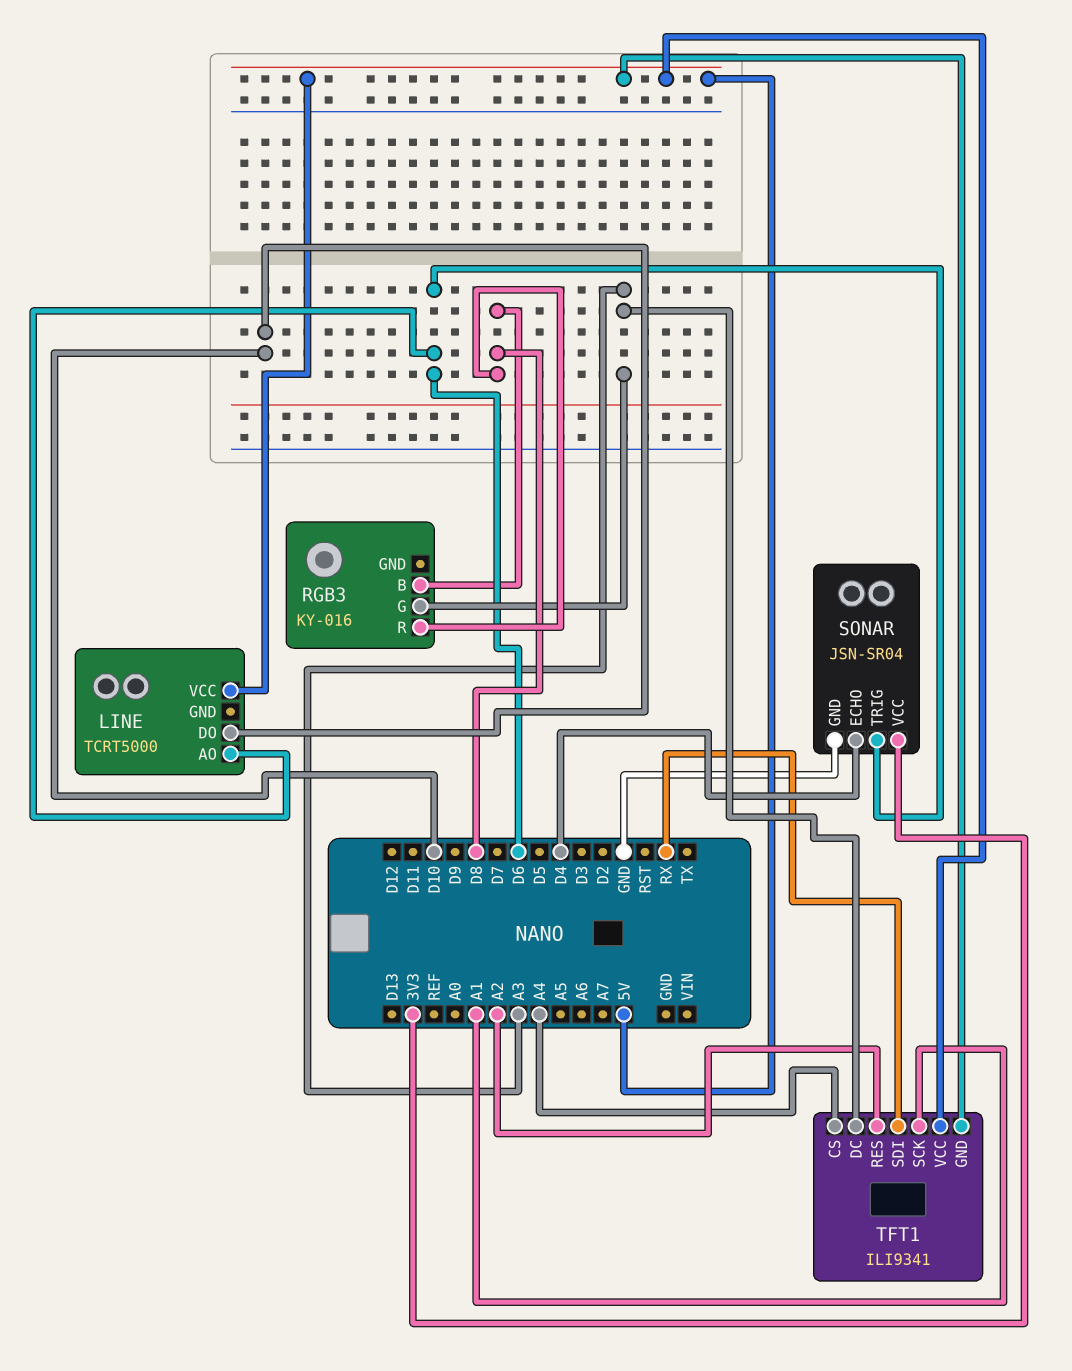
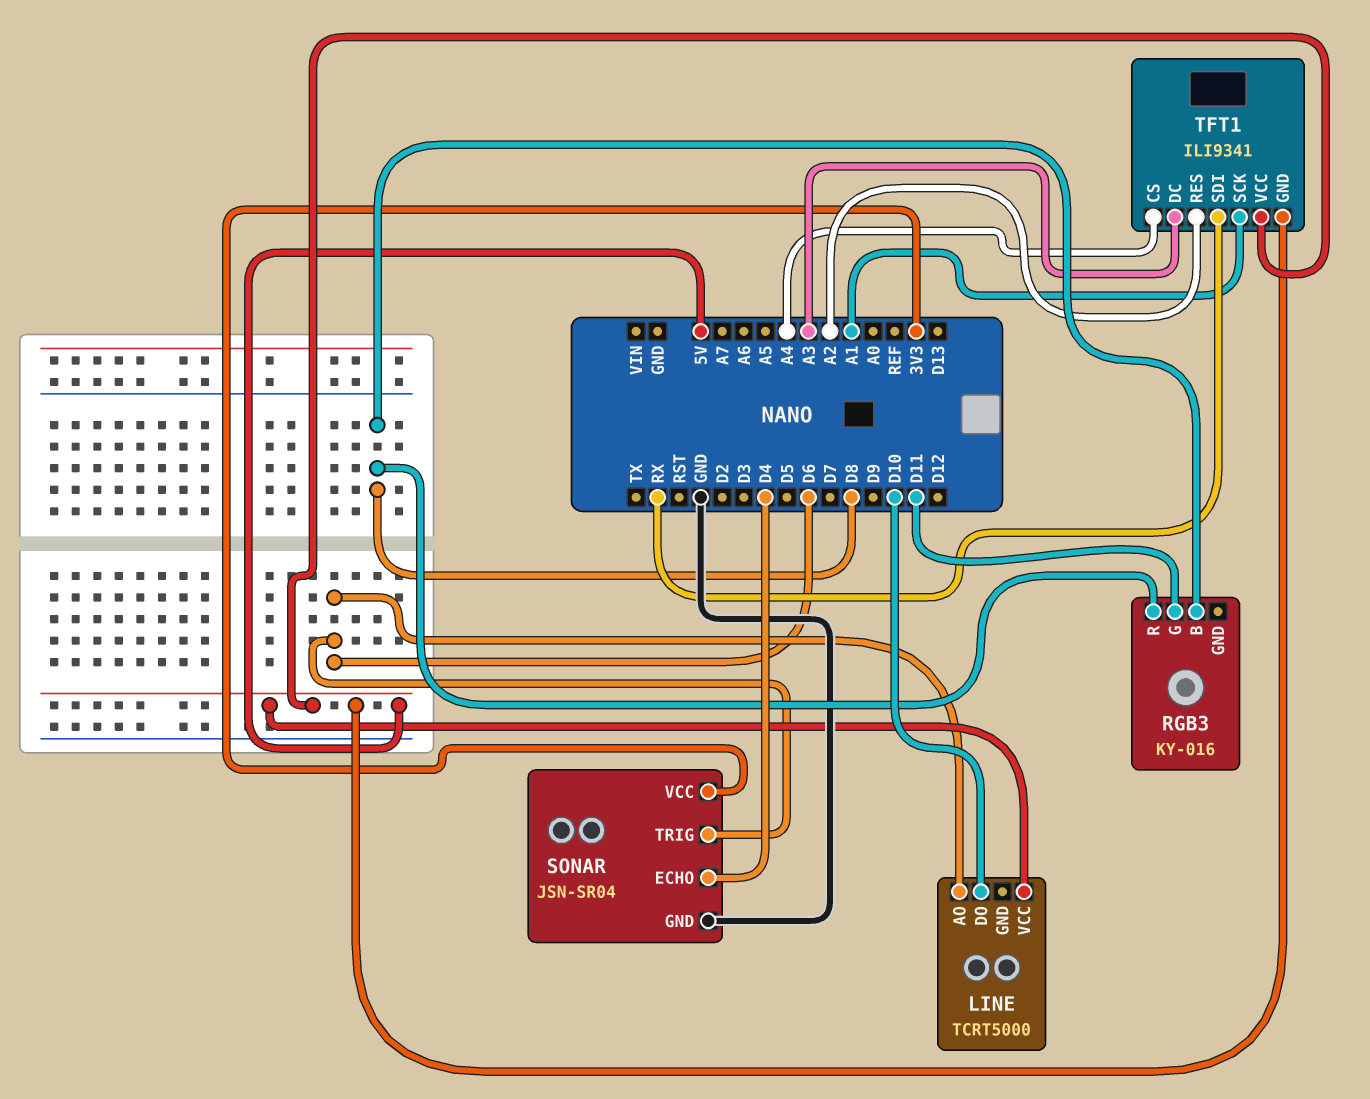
RGB3 pin G: A3 -> D11

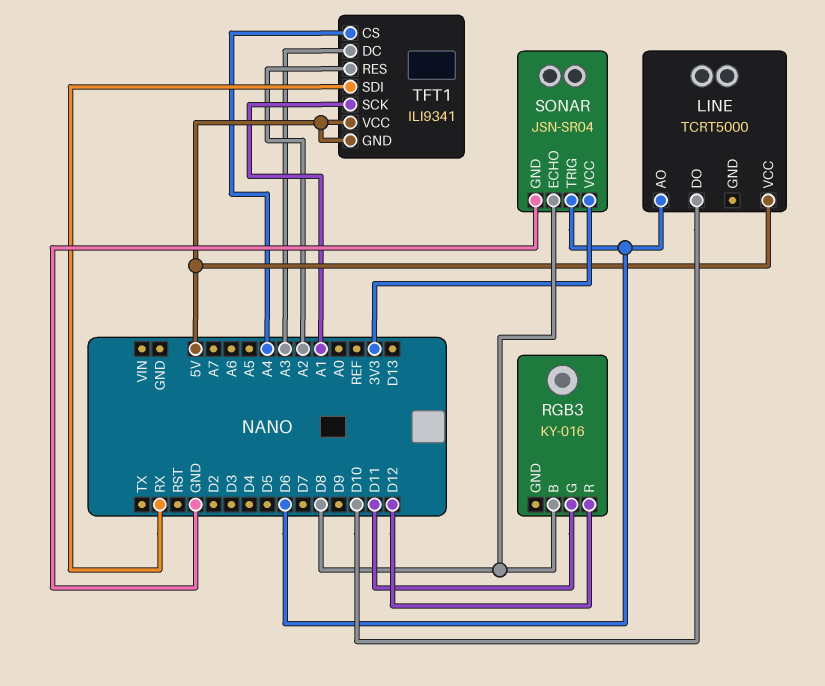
RGB3 pin R: D8 -> D12
SONAR pin ECHO: D4 -> D8

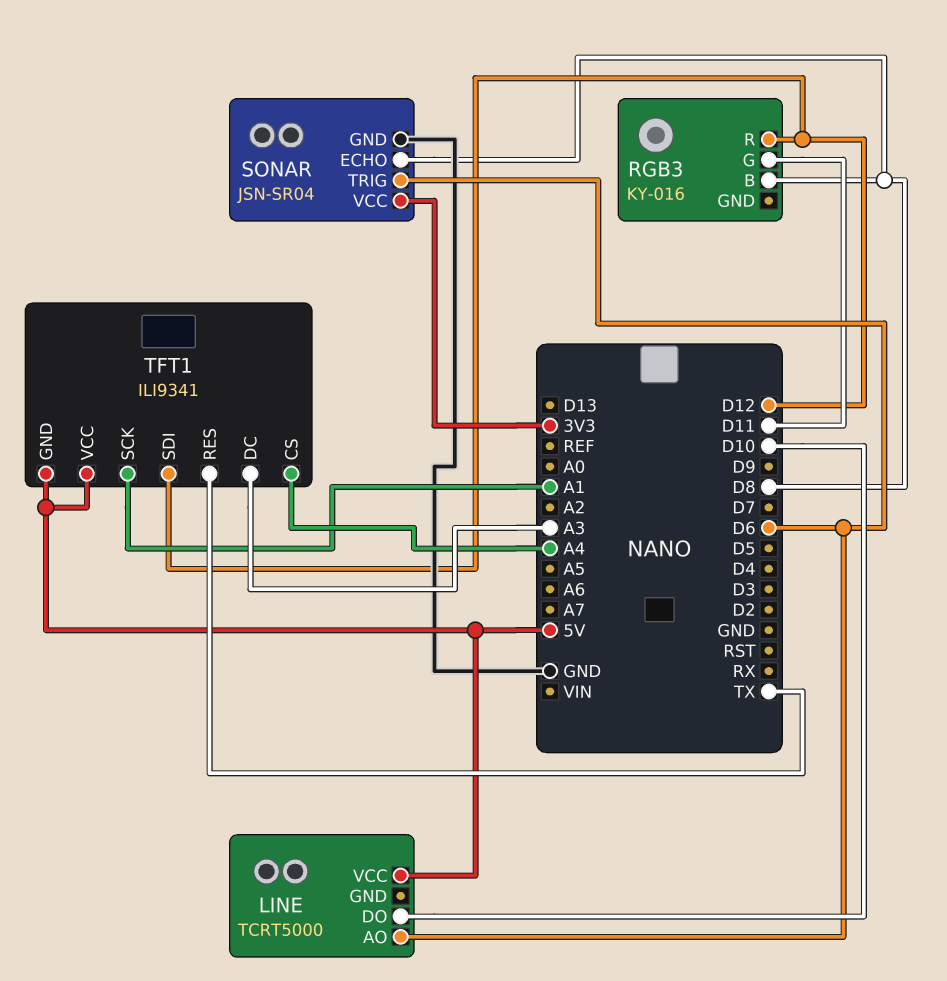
TFT1 pin RES: A2 -> TX
TFT1 pin SDI: RX -> D12

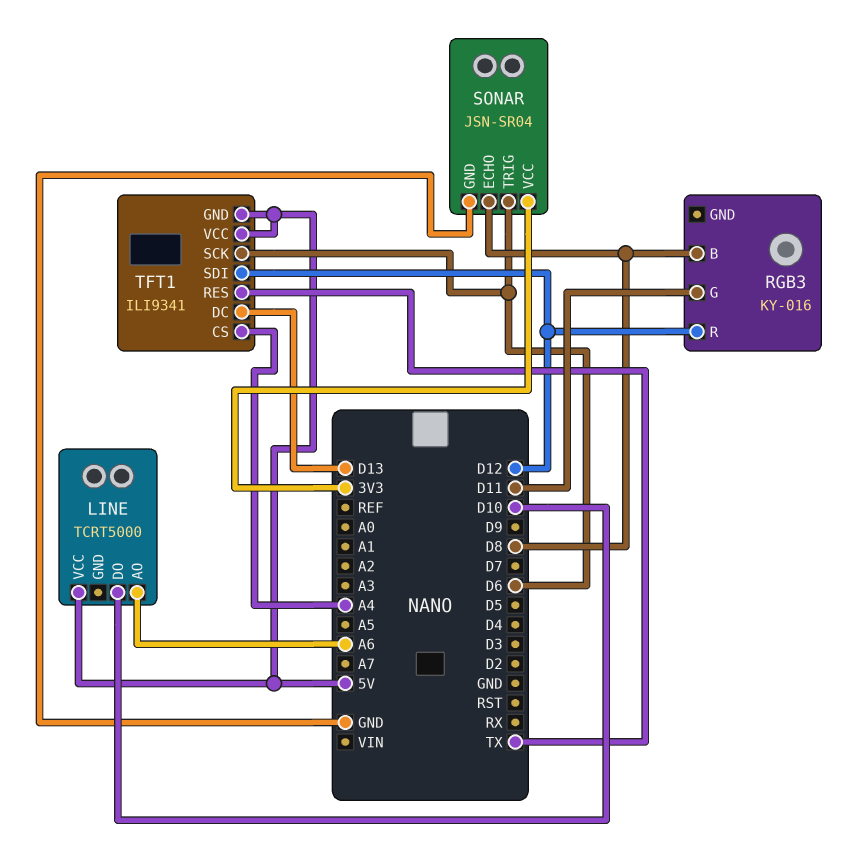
LINE pin AO: D6 -> A6
TFT1 pin DC: A3 -> D13
TFT1 pin SCK: A1 -> D6

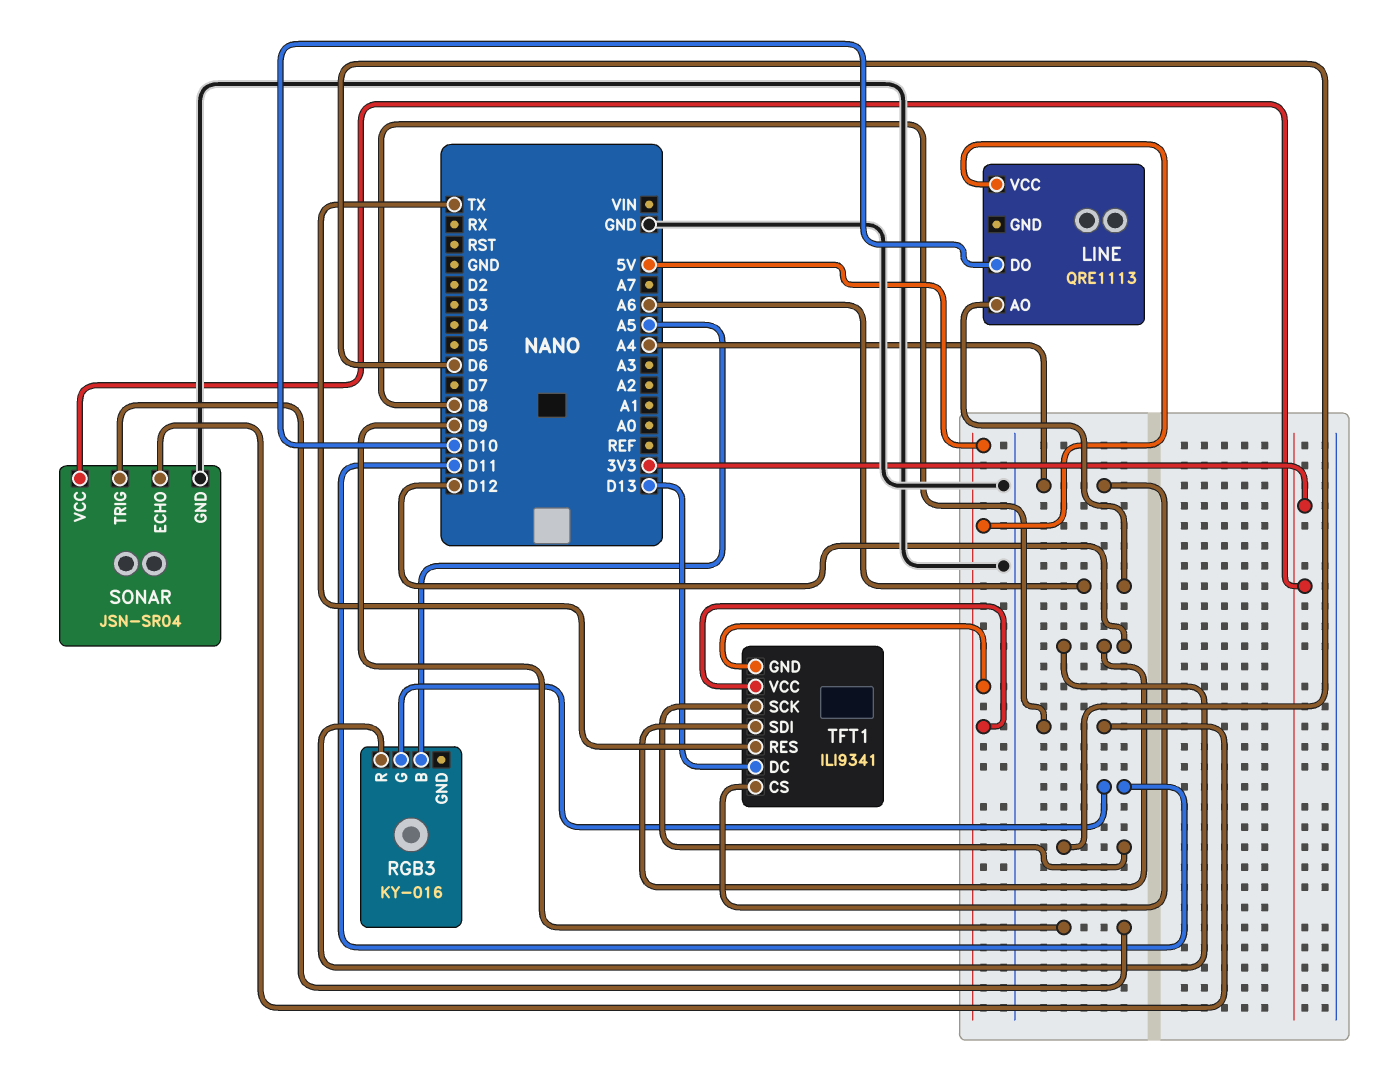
LINE: TCRT5000 -> QRE1113
RGB3 pin B: D8 -> A5
SONAR pin TRIG: D6 -> D9

